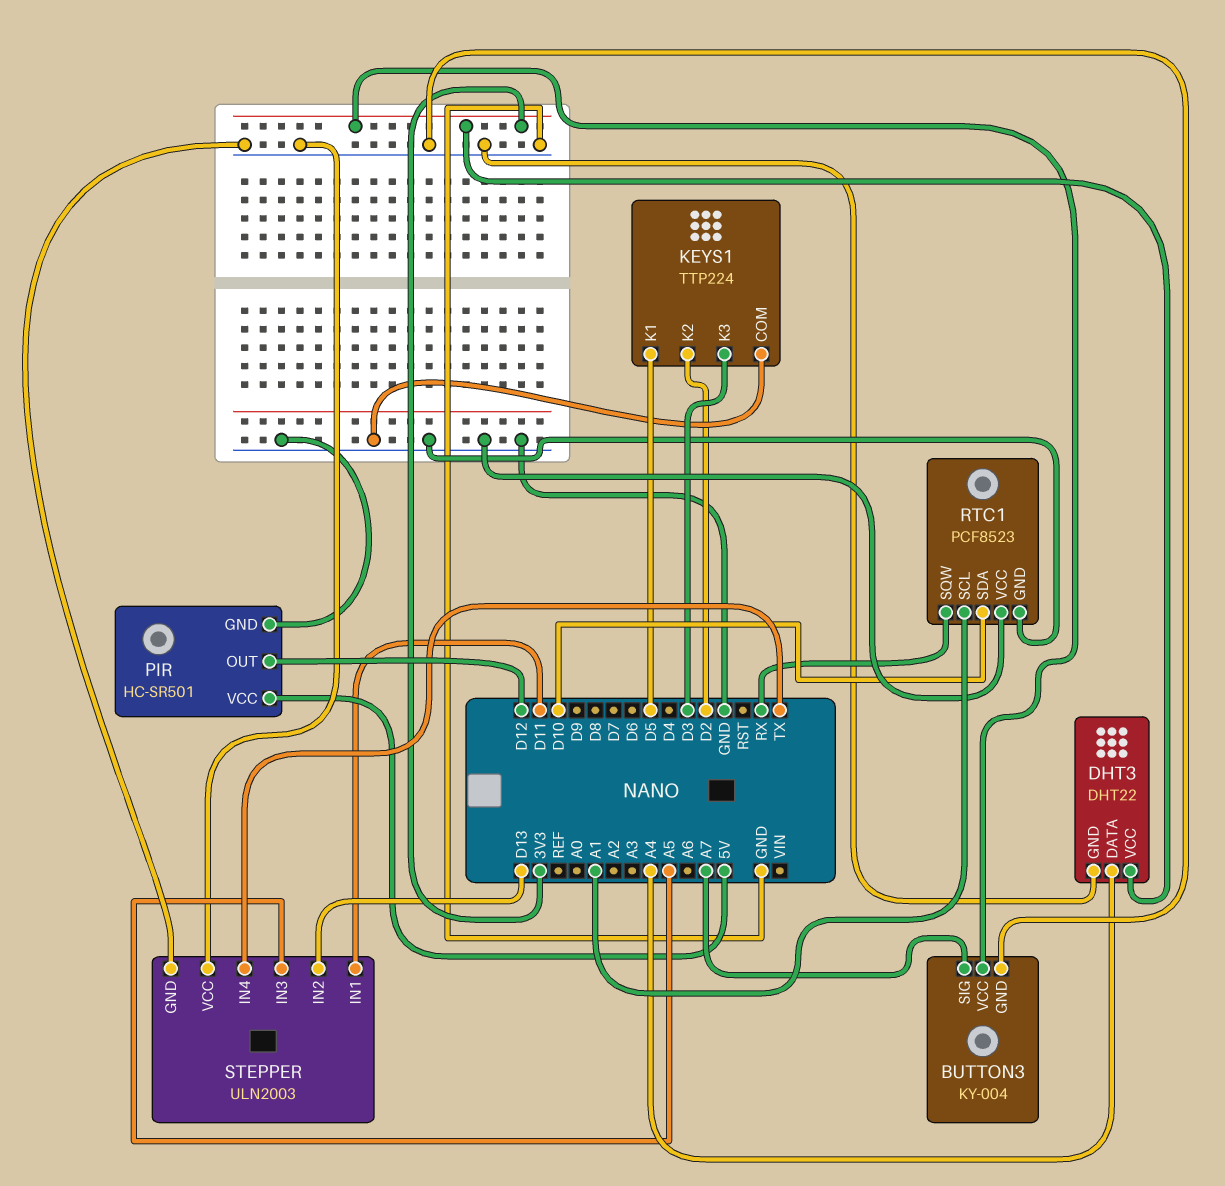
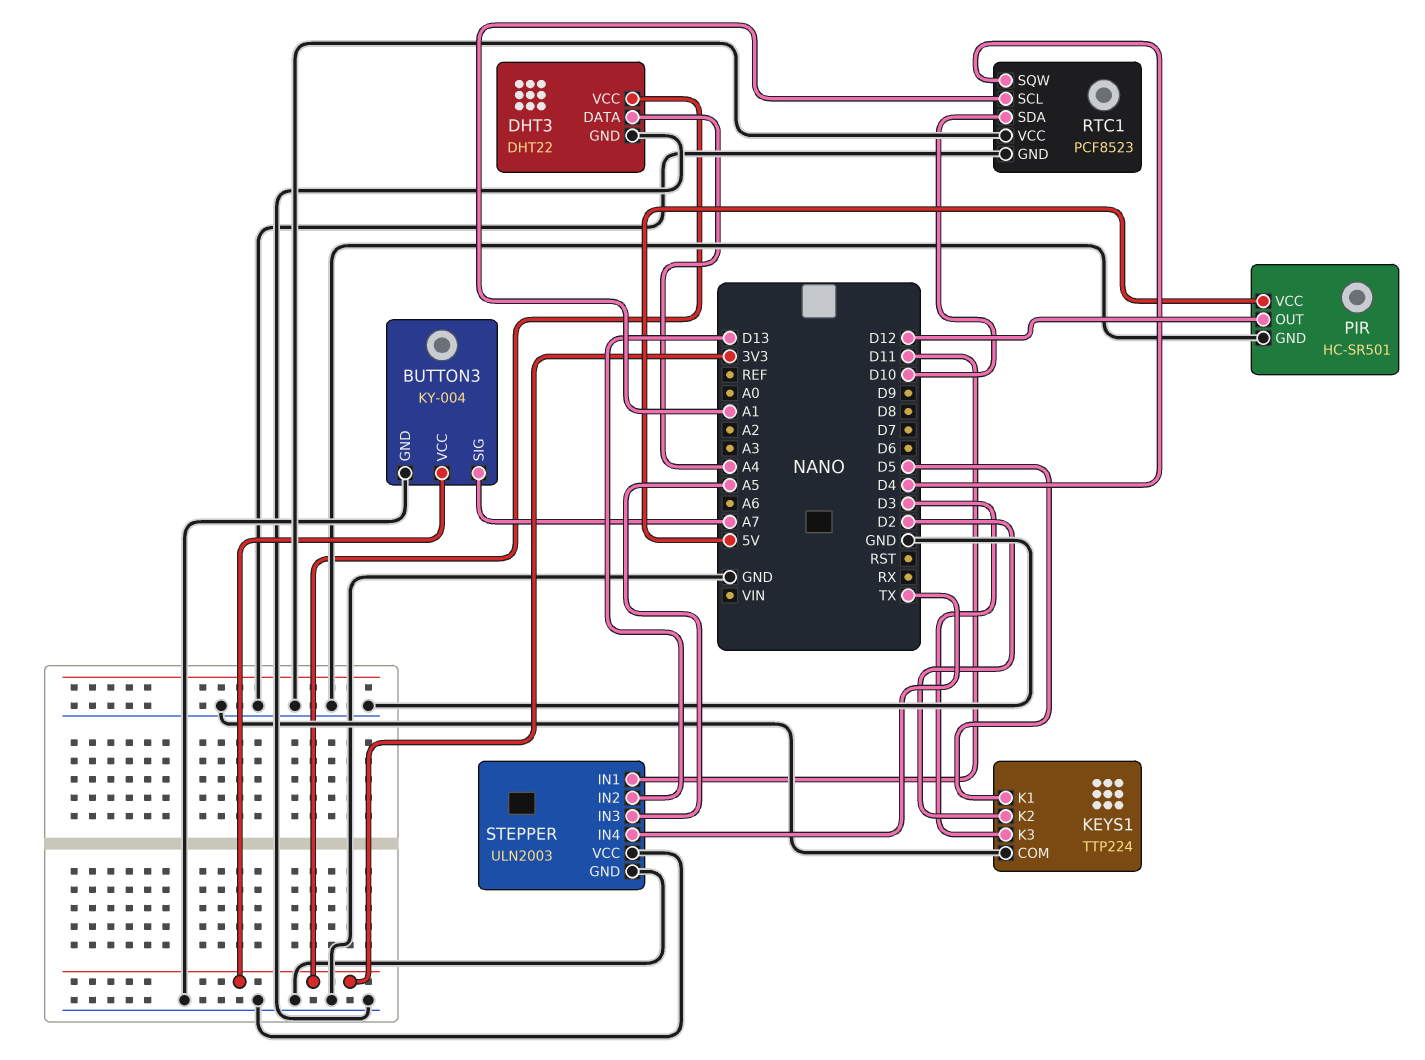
RTC1 pin SQW: RX -> D4

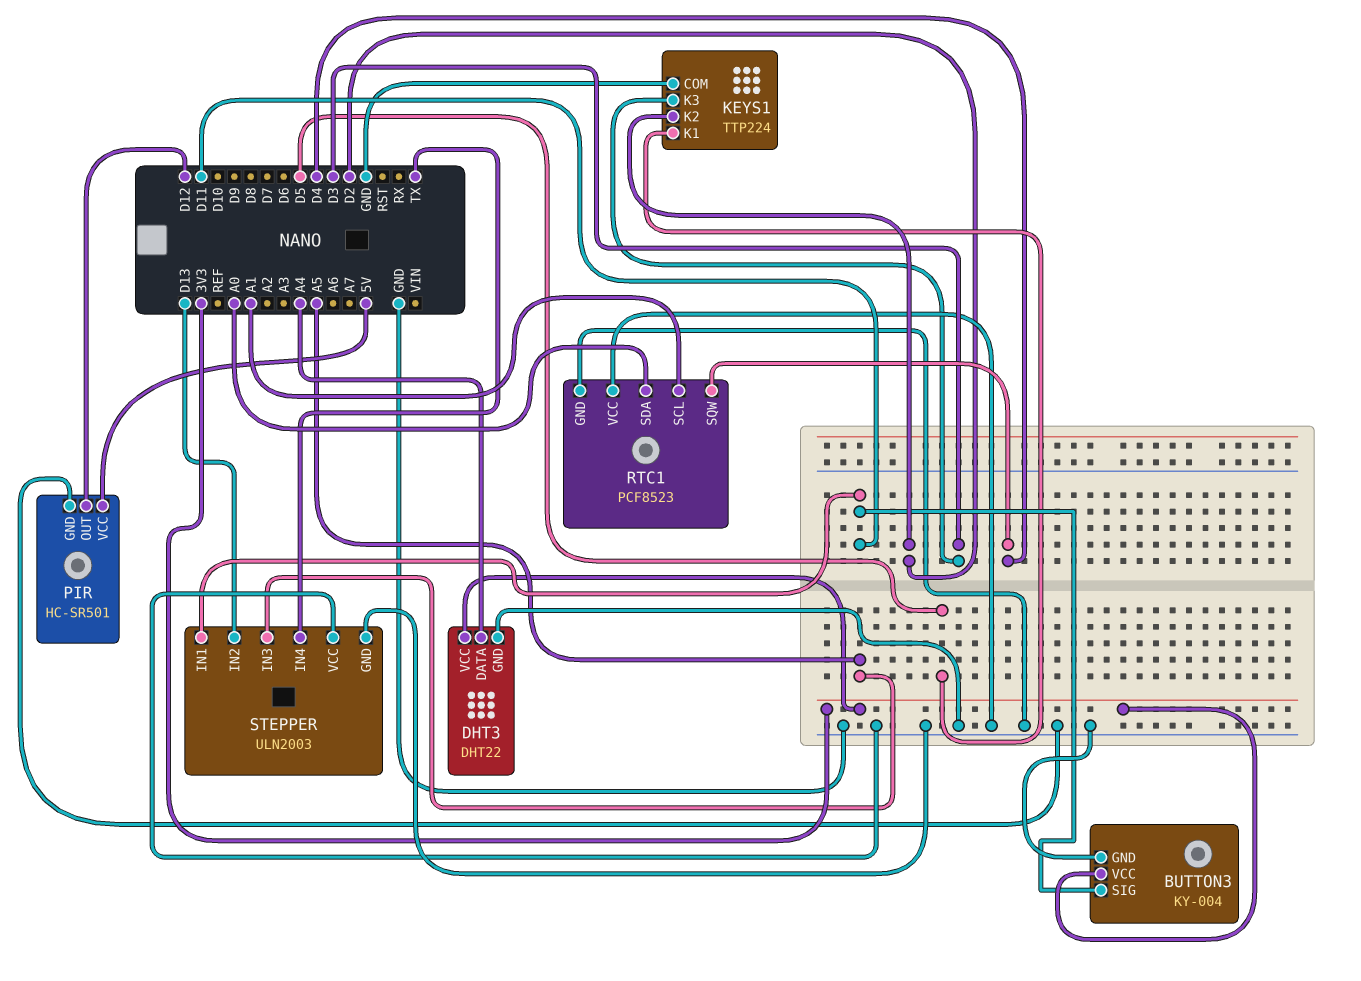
BUTTON3 pin SIG: A7 -> D11
RTC1 pin SDA: D10 -> A0

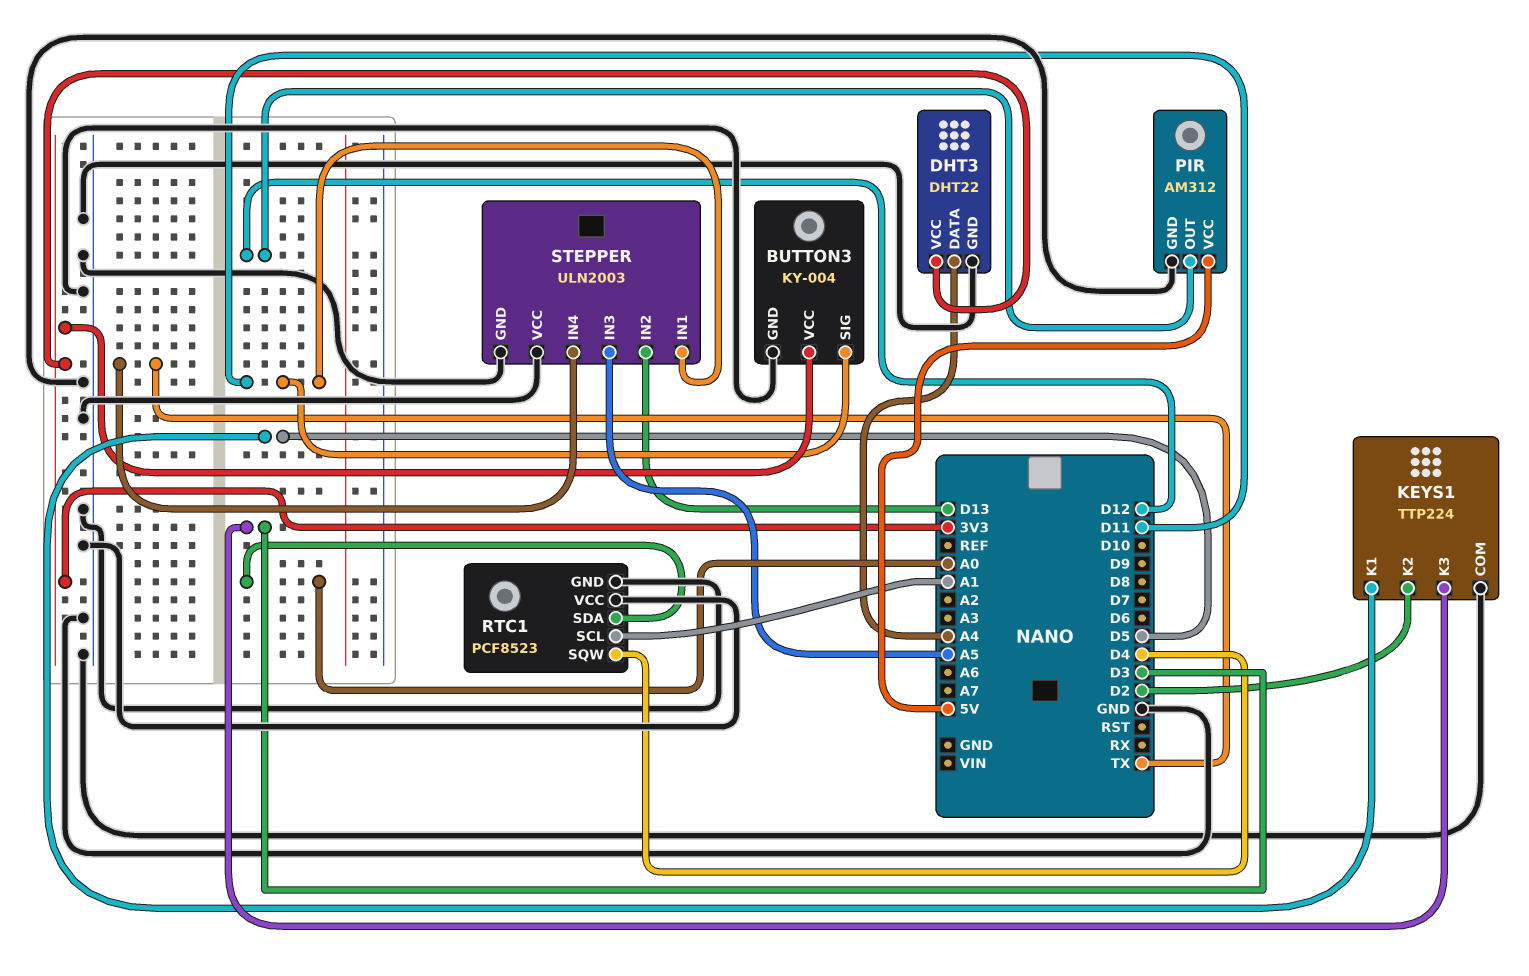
PIR: HC-SR501 -> AM312

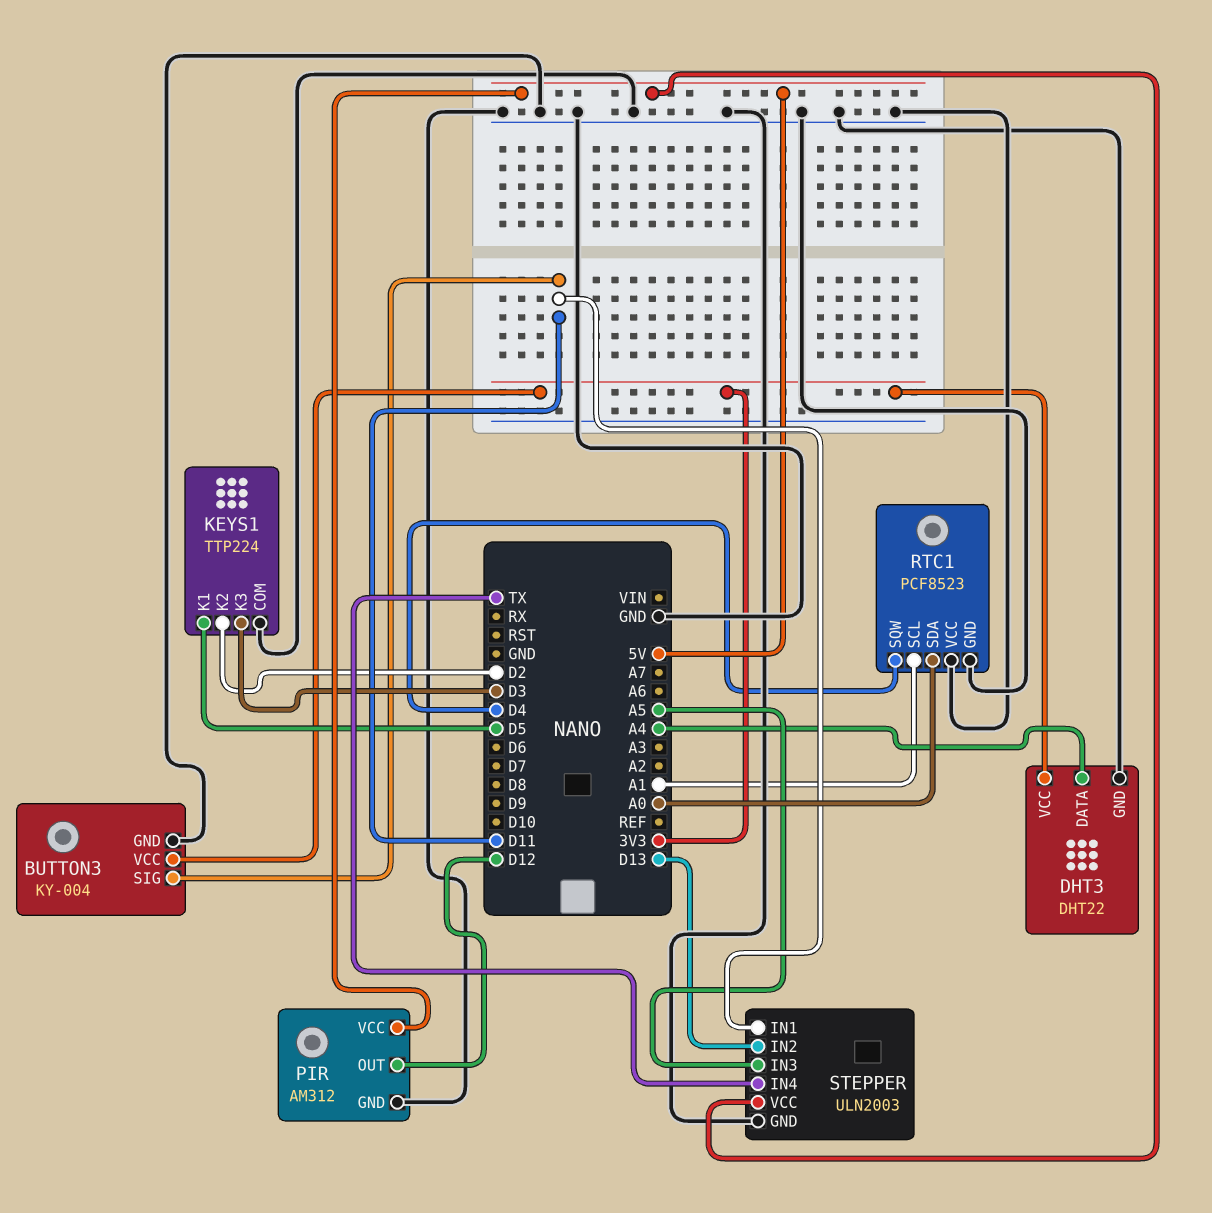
STEPPER pin VCC: GND -> 5V

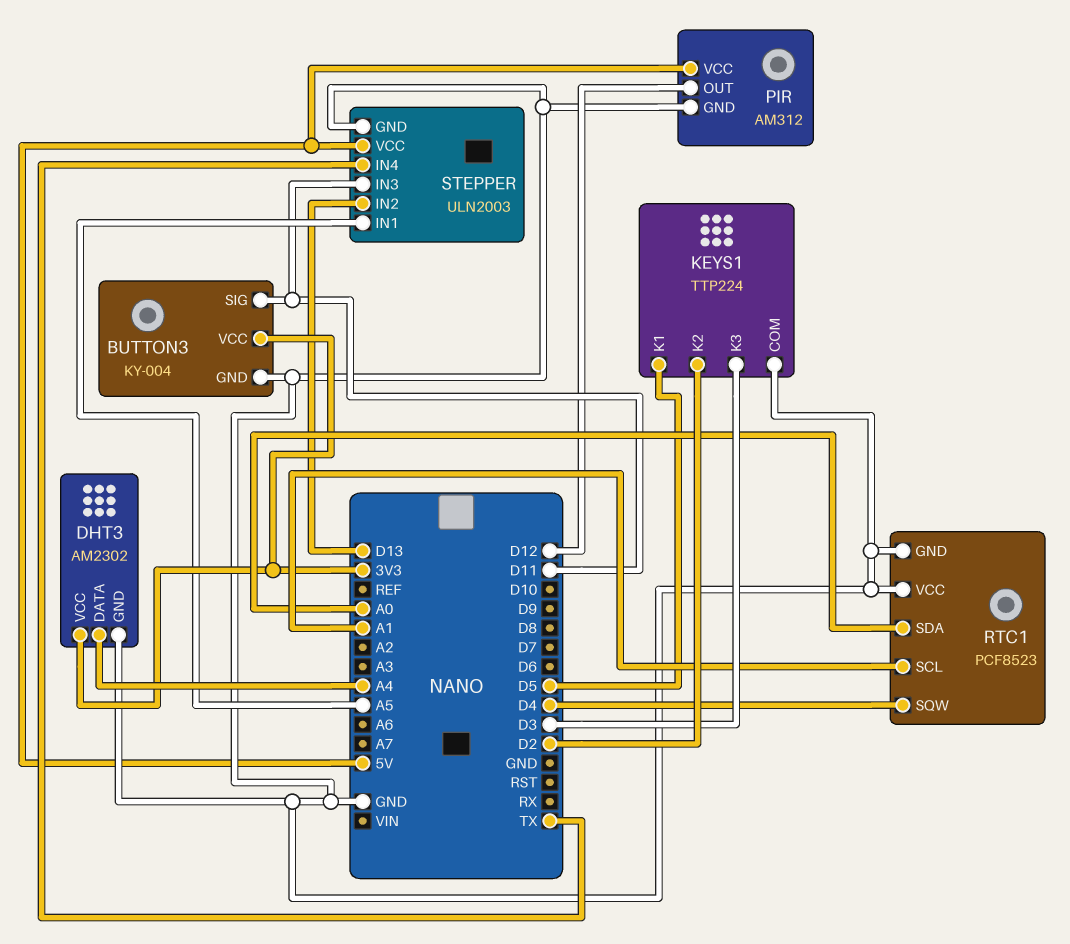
DHT3: DHT22 -> AM2302
STEPPER pin IN1: D11 -> A5
STEPPER pin IN3: A5 -> D11

